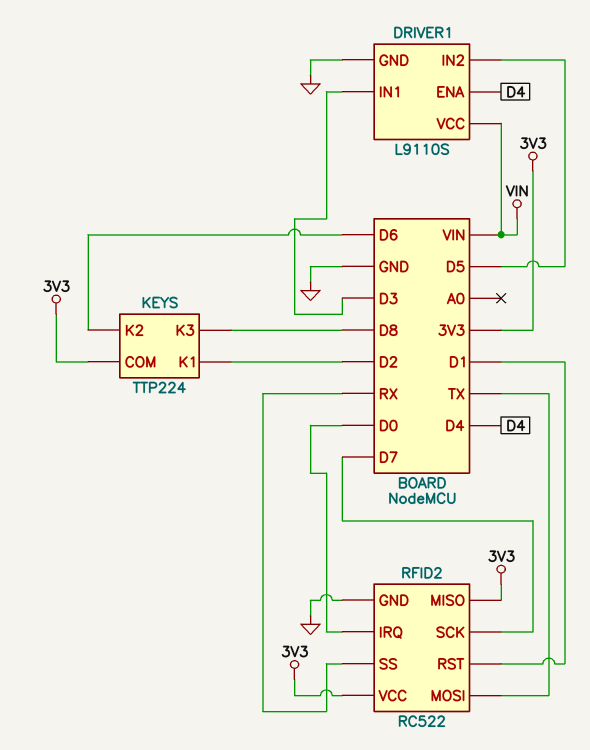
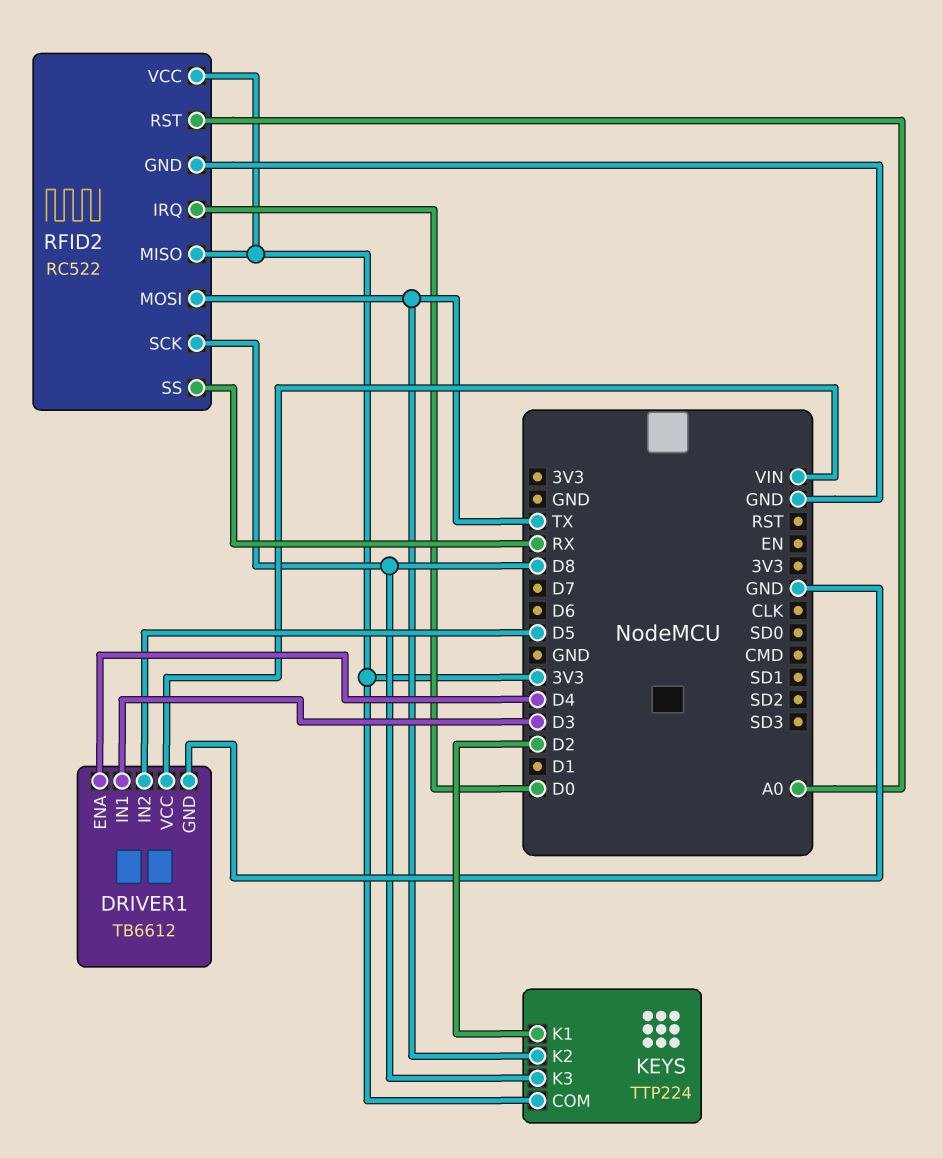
DRIVER1: L9110S -> TB6612
KEYS pin K2: D6 -> TX
RFID2 pin RST: D1 -> A0
RFID2 pin SCK: D7 -> D8

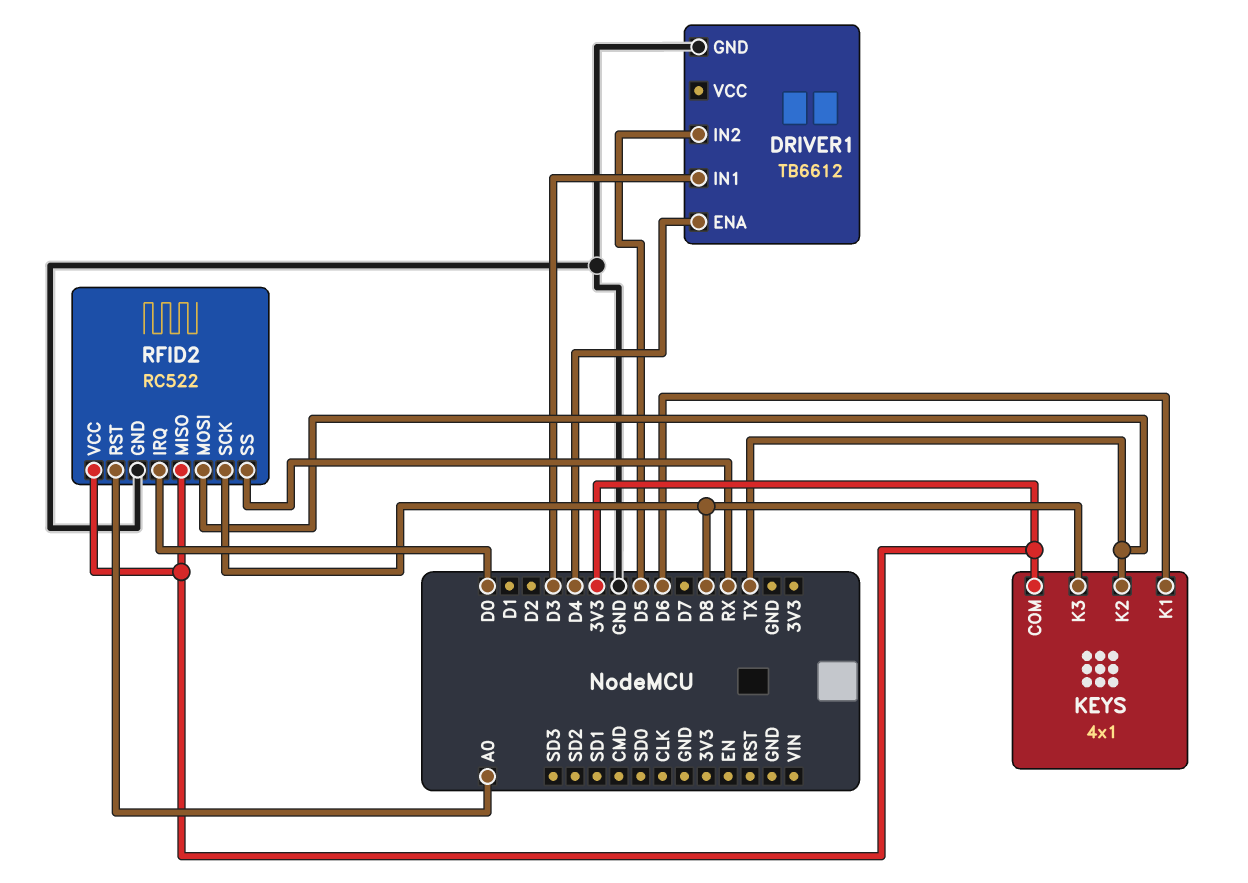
DRIVER1 pin VCC: VIN -> none
KEYS: TTP224 -> 4x1
KEYS pin K1: D2 -> D6

